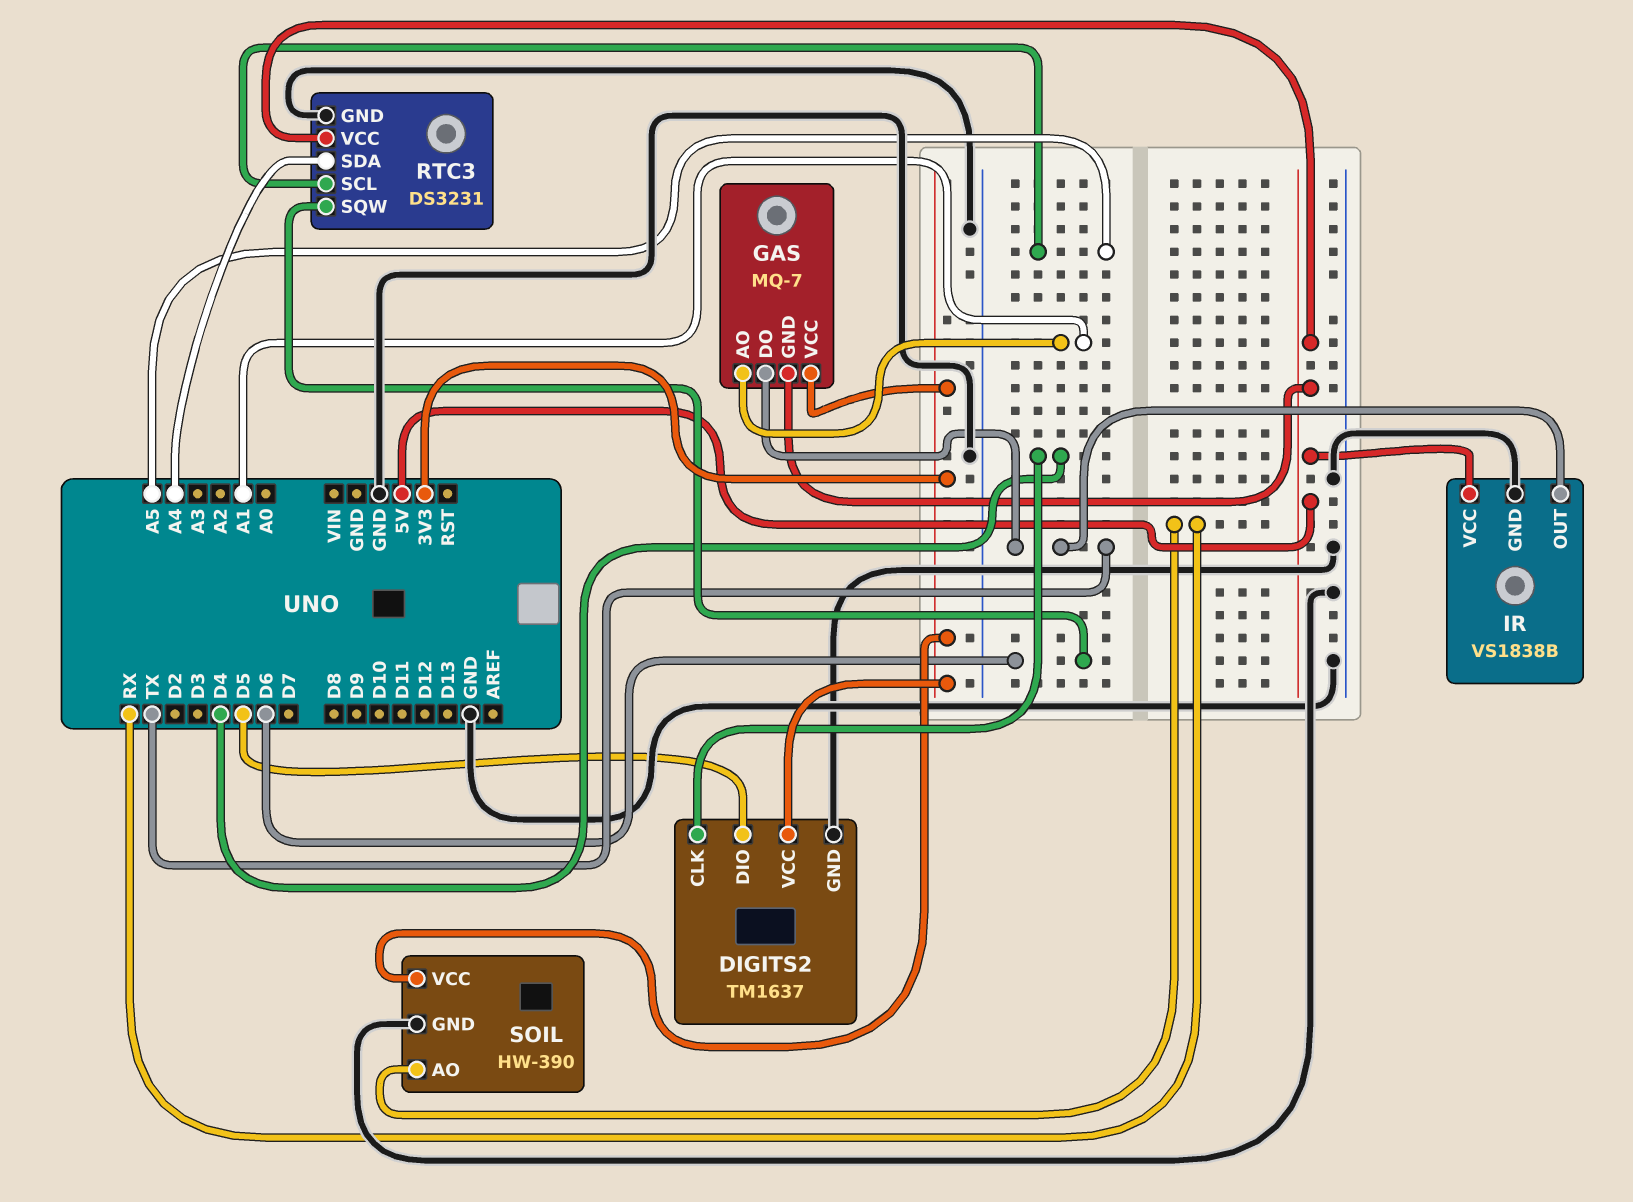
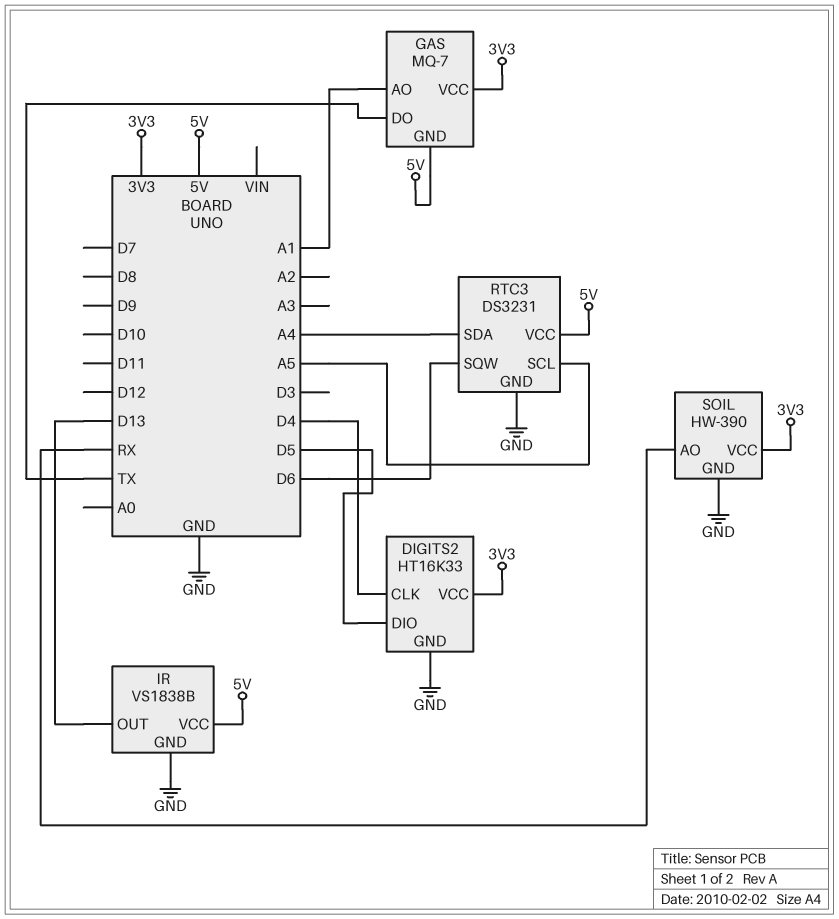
DIGITS2: TM1637 -> HT16K33
IR pin OUT: TX -> D13

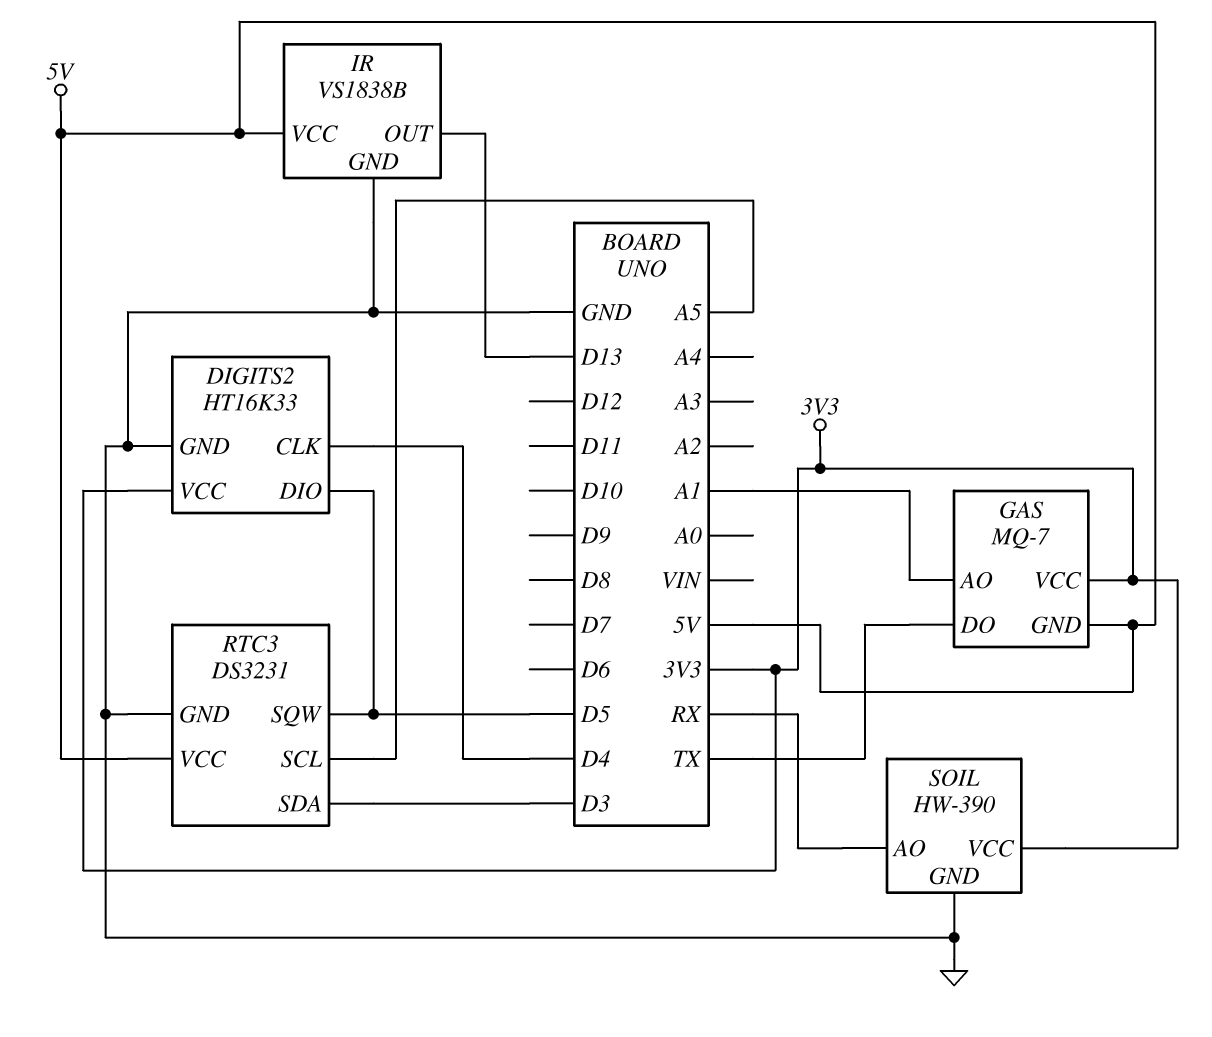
RTC3 pin SDA: A4 -> D3
RTC3 pin SQW: D6 -> D5

